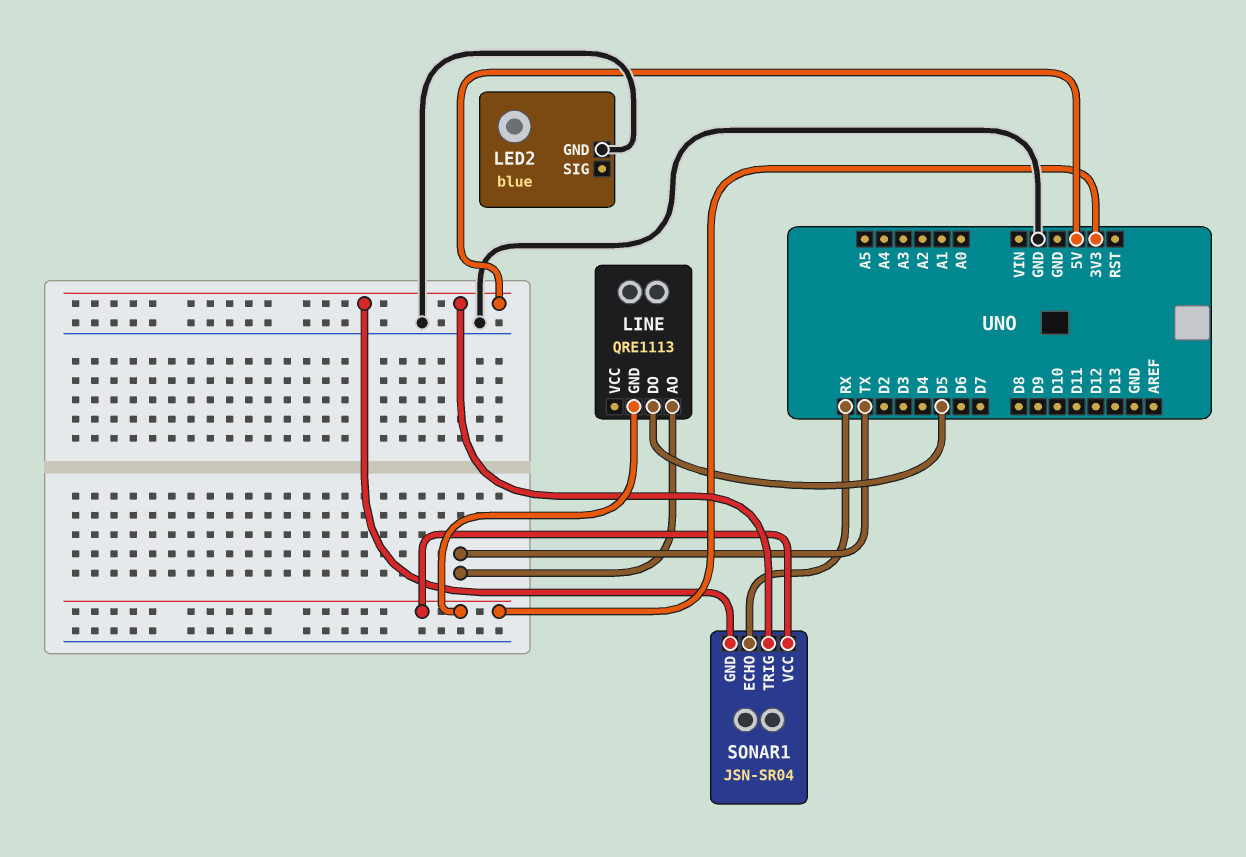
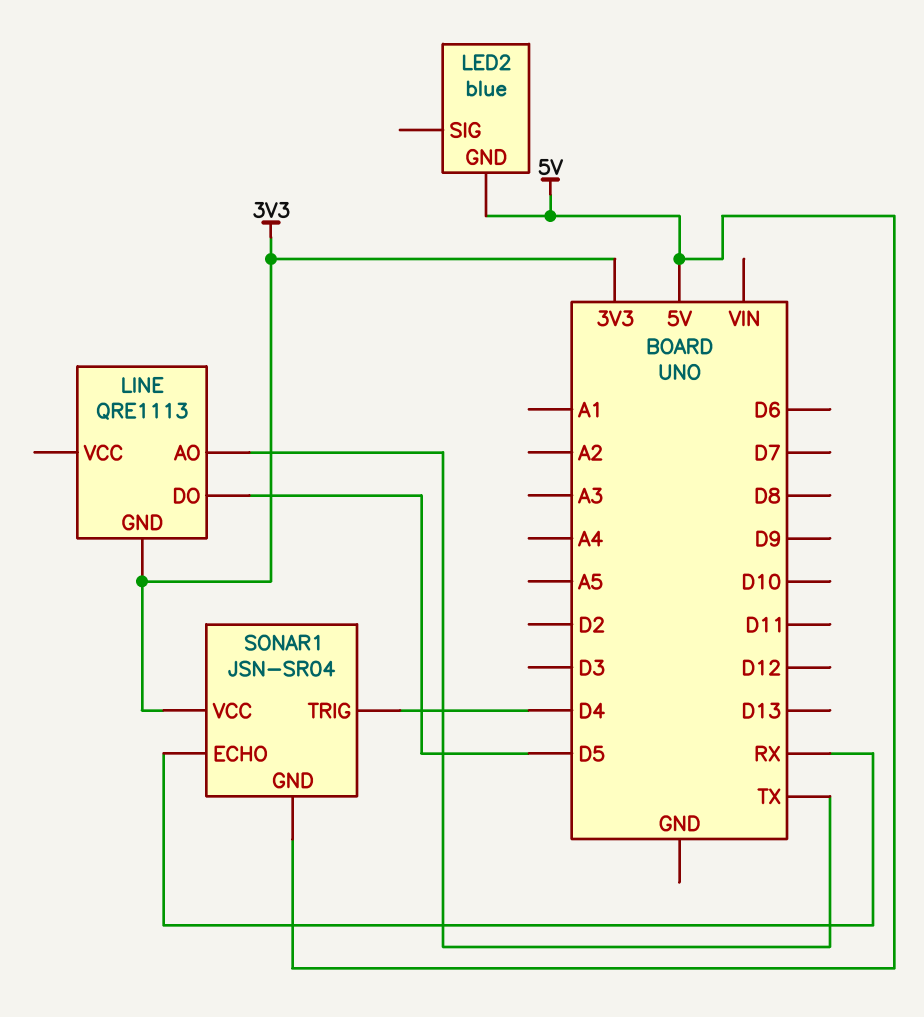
LED2 pin GND: GND -> 5V
SONAR1 pin TRIG: 5V -> D4

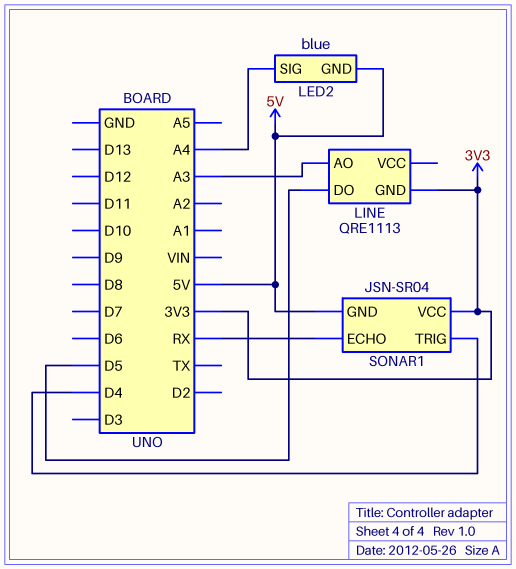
LED2 pin SIG: none -> A4
LINE pin AO: TX -> A3

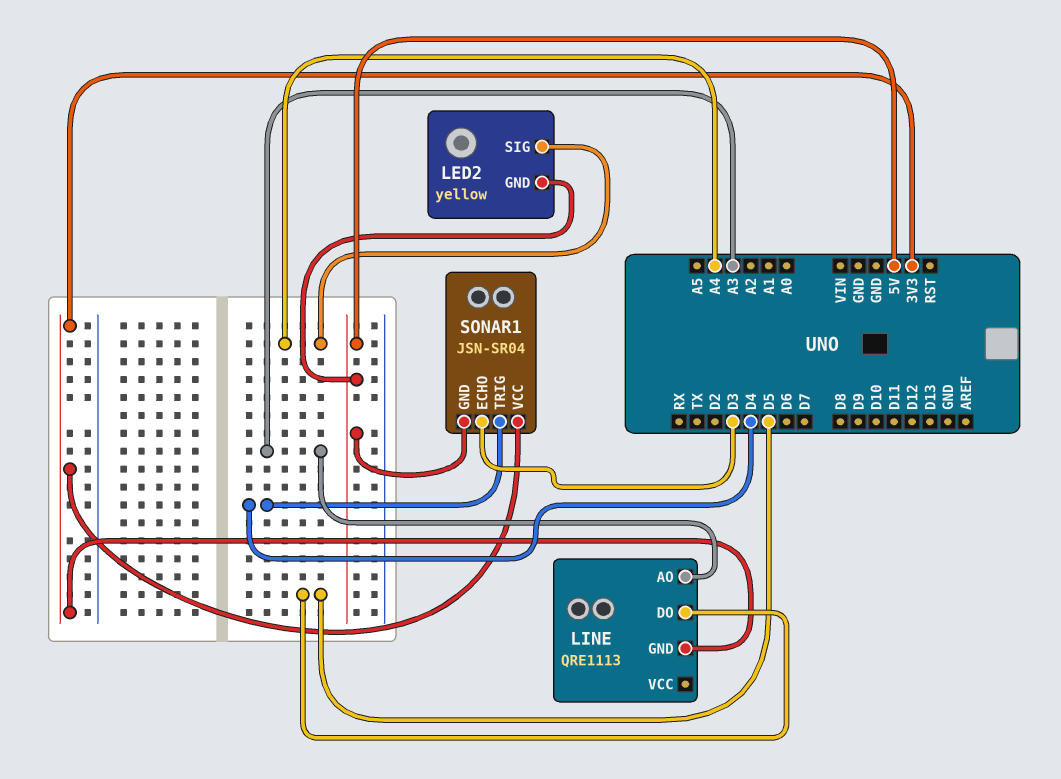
LED2: blue -> yellow
SONAR1 pin ECHO: RX -> D3

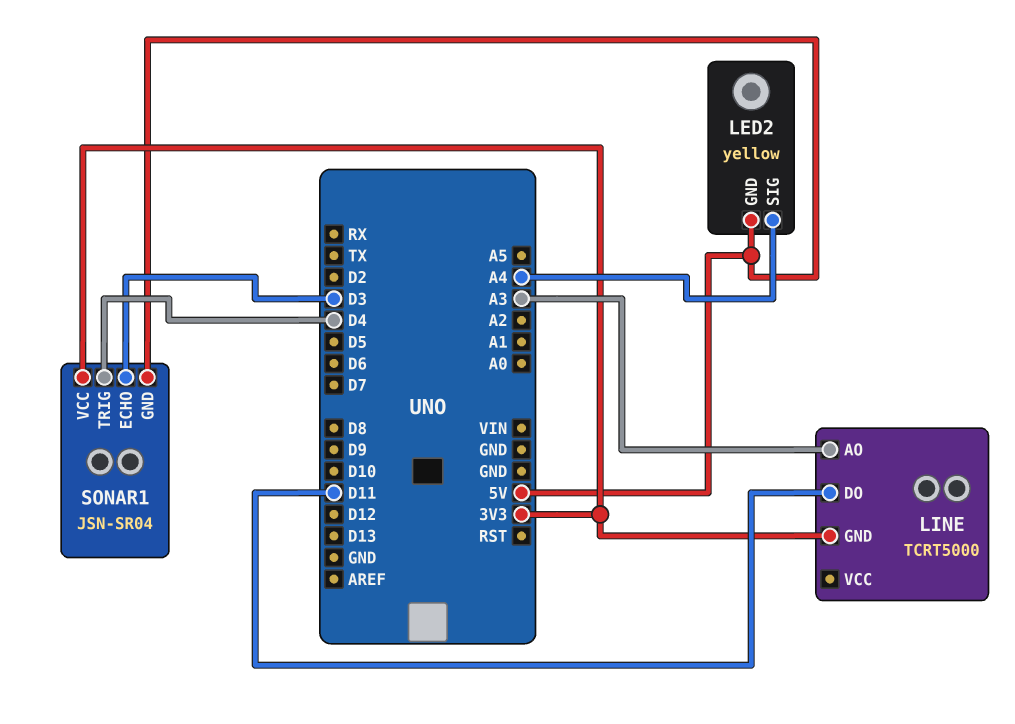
LINE: QRE1113 -> TCRT5000
LINE pin DO: D5 -> D11

